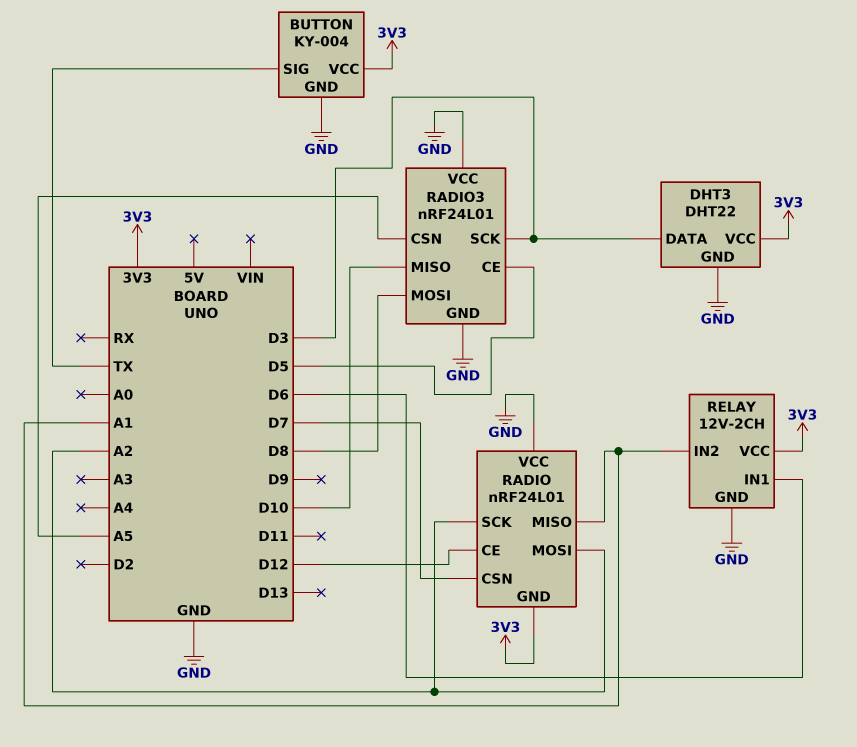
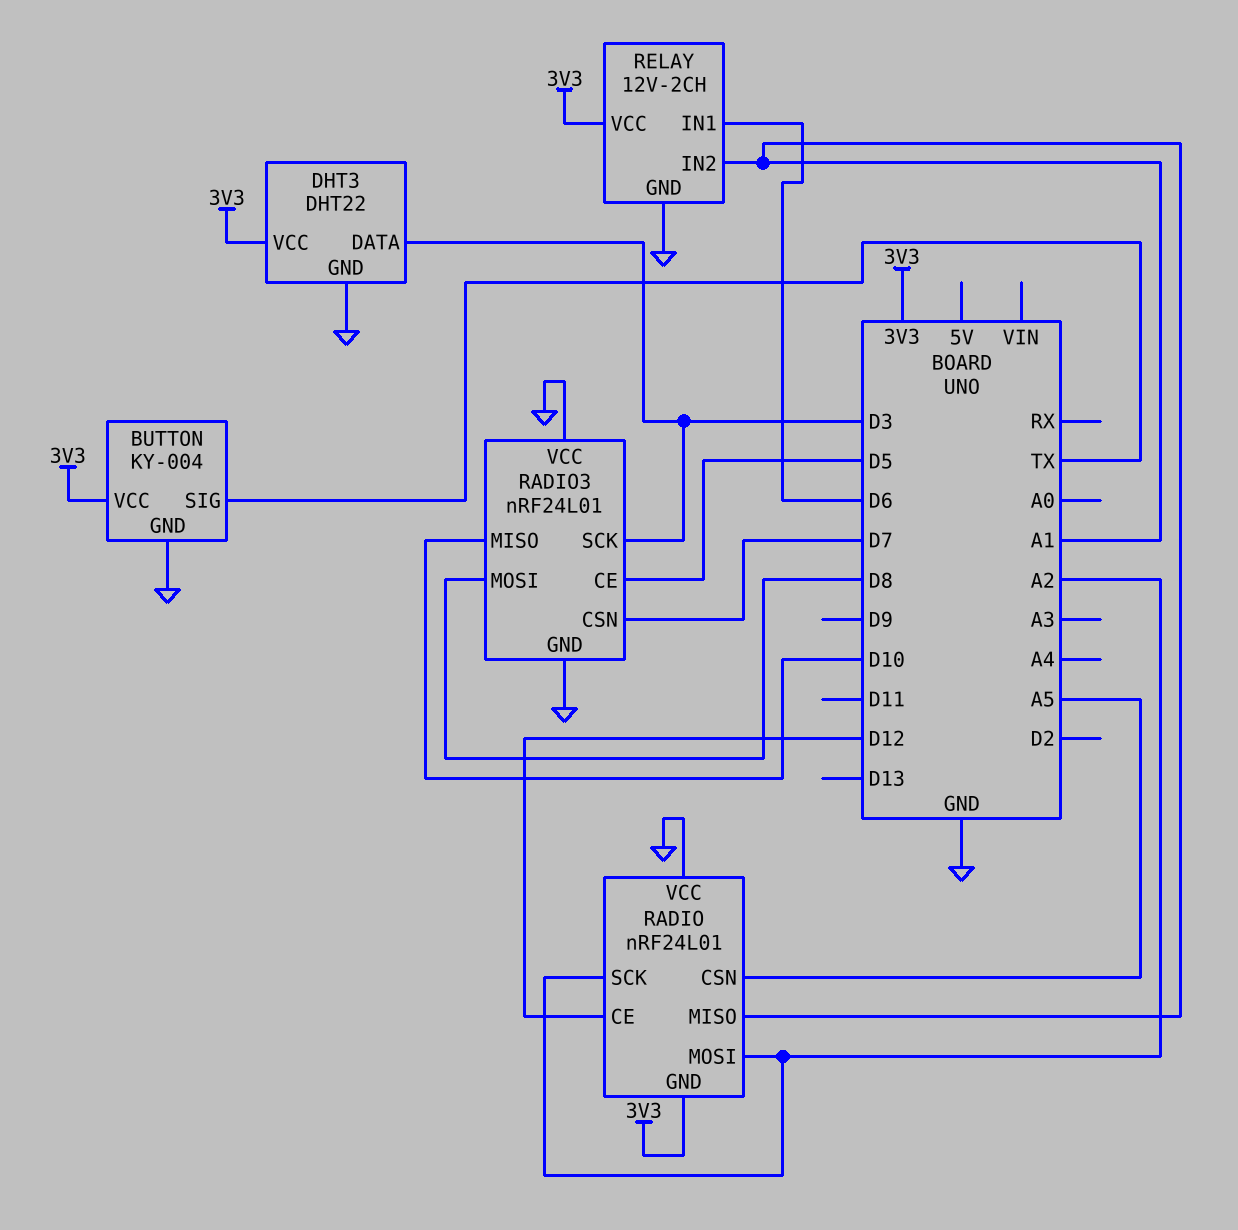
RADIO pin CSN: D7 -> A5
RADIO3 pin CSN: A5 -> D7

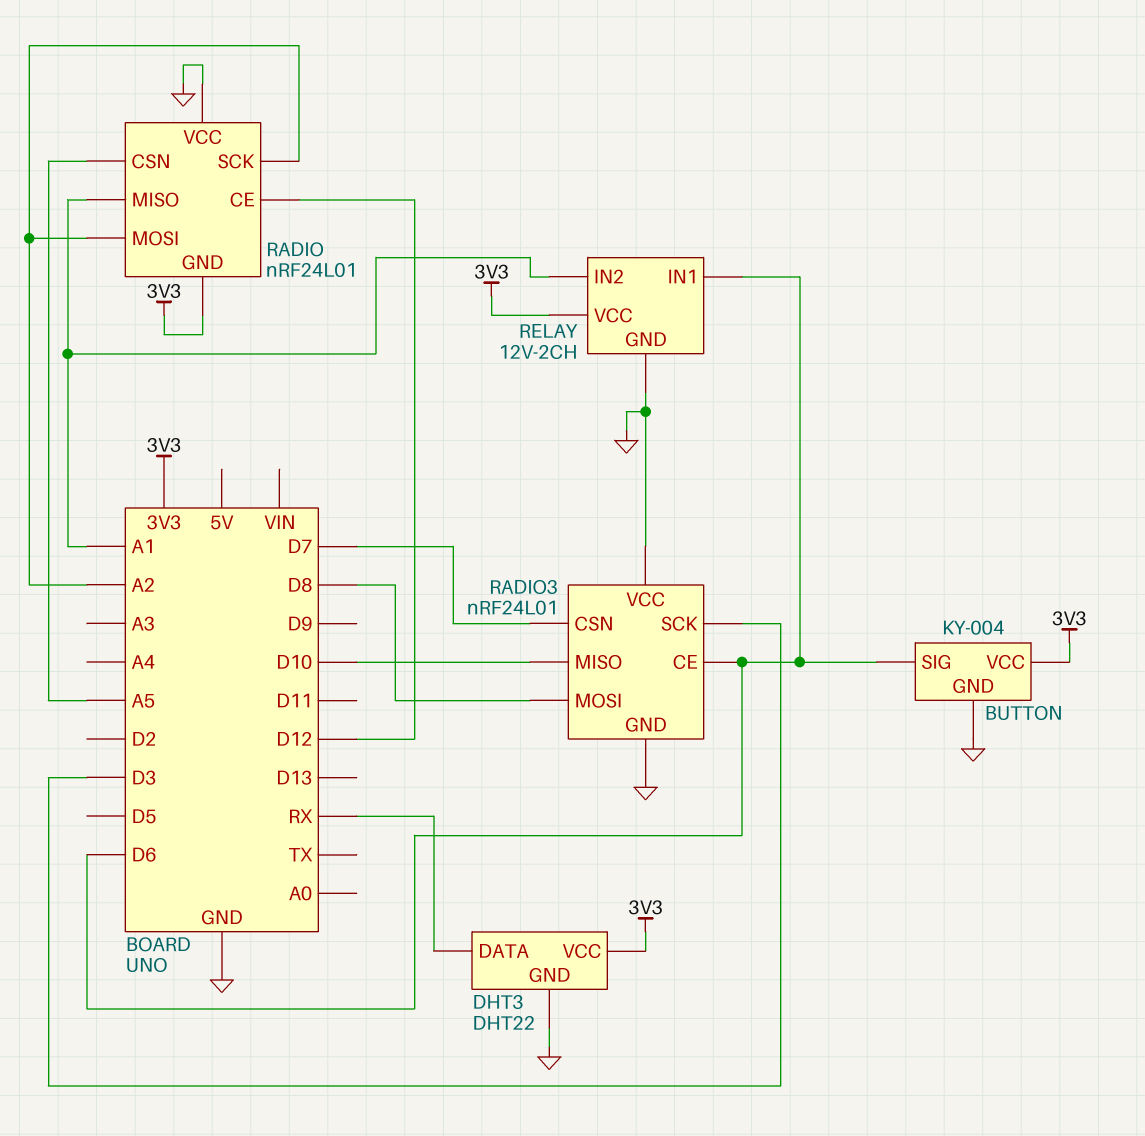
BUTTON pin SIG: TX -> D6
DHT3 pin DATA: D3 -> RX
RADIO3 pin CE: D5 -> D6

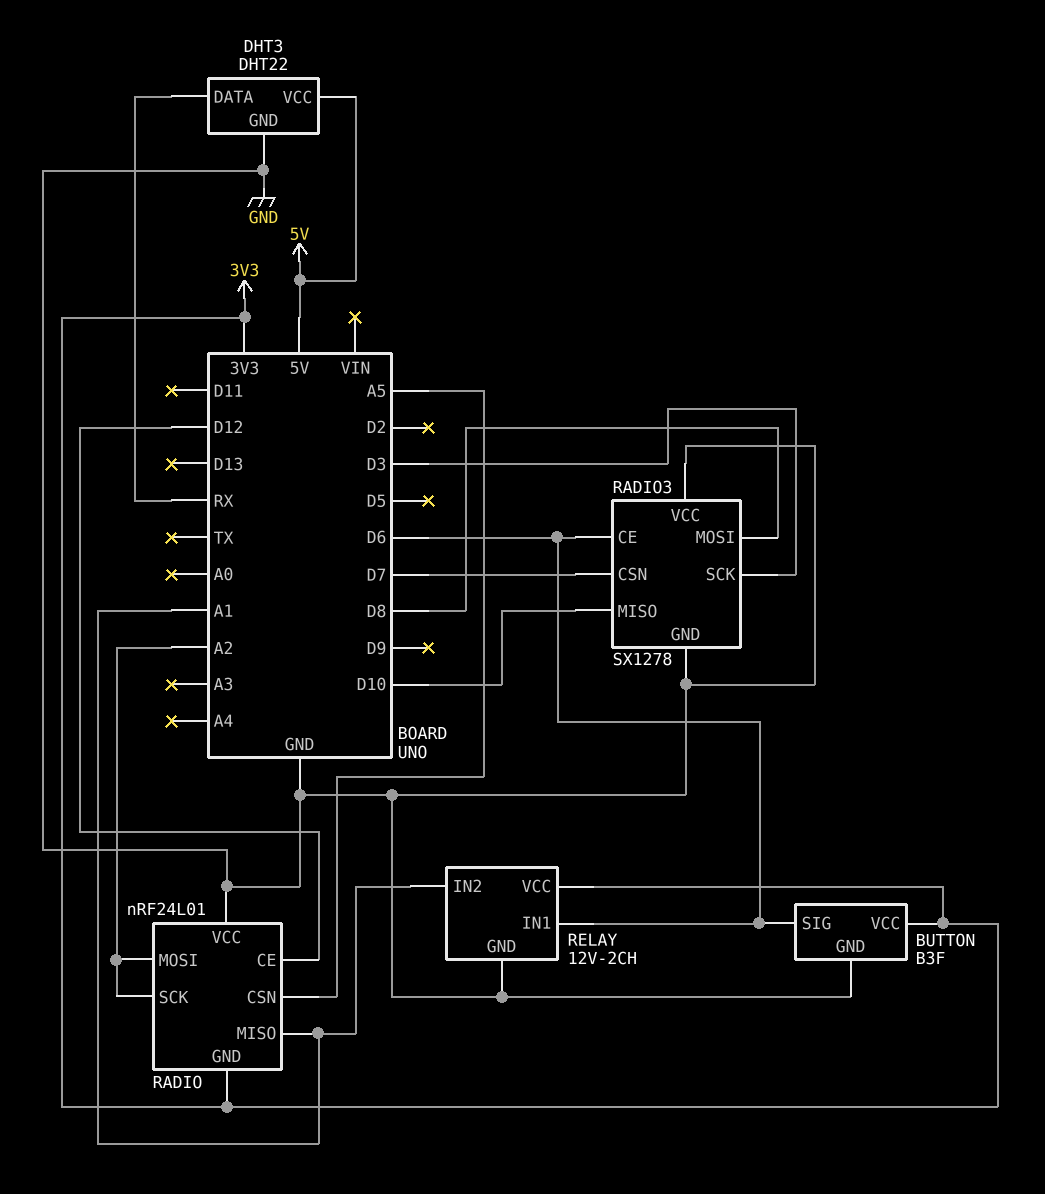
BUTTON: KY-004 -> B3F
DHT3 pin VCC: 3V3 -> 5V
RADIO3: nRF24L01 -> SX1278

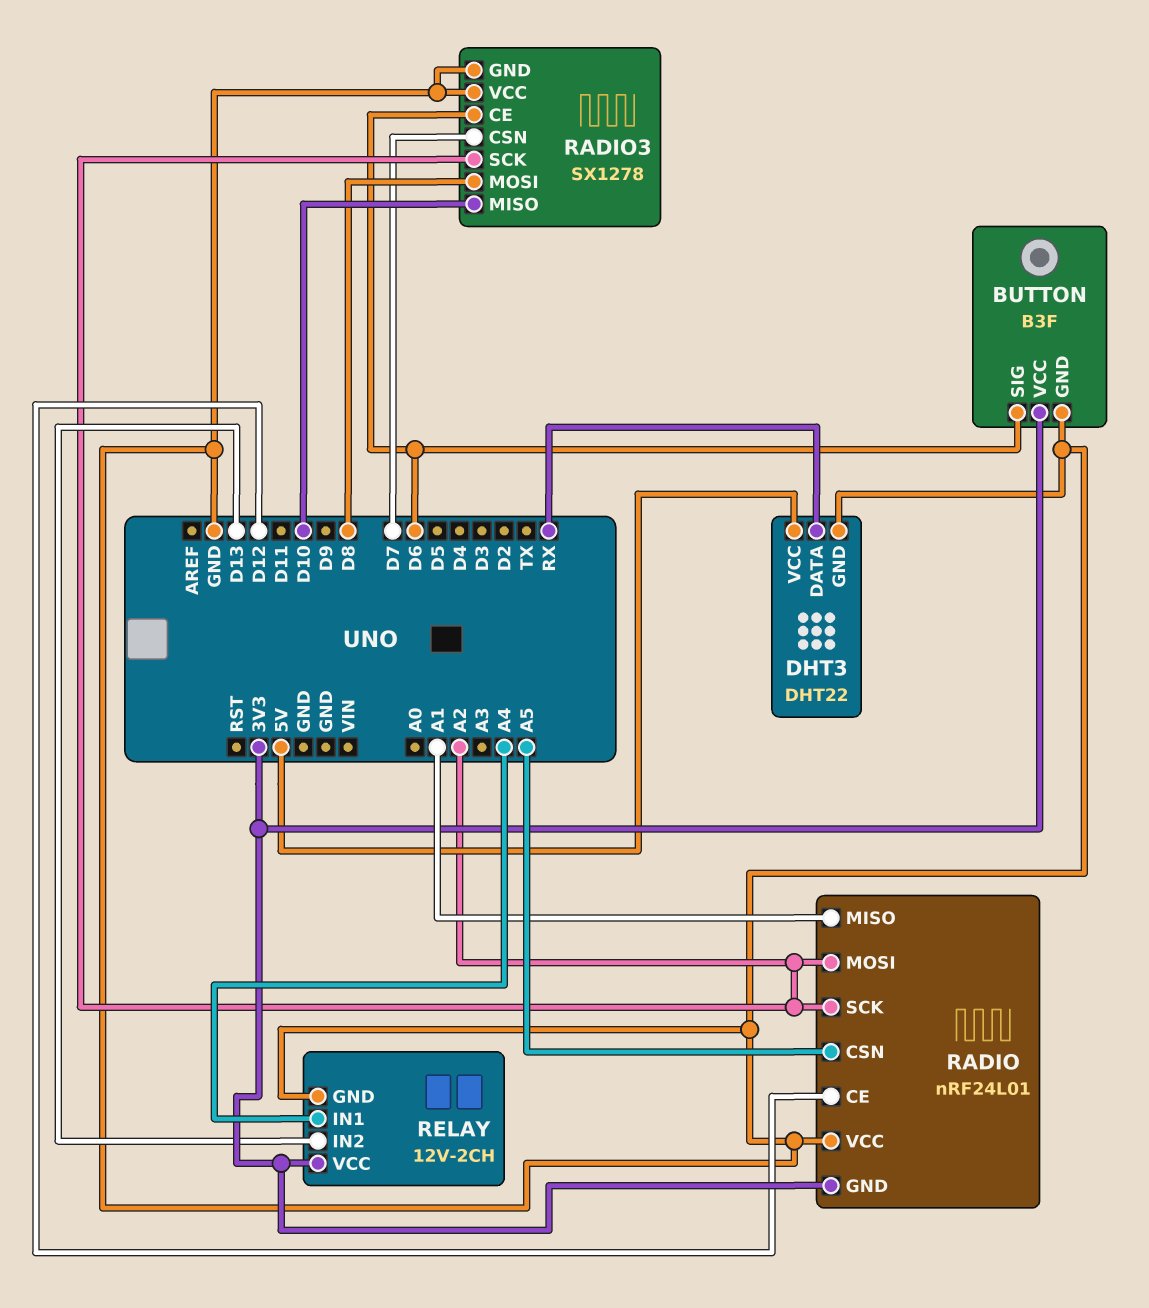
RADIO3 pin SCK: D3 -> A2
RELAY pin IN1: D6 -> A4
RELAY pin IN2: A1 -> D13

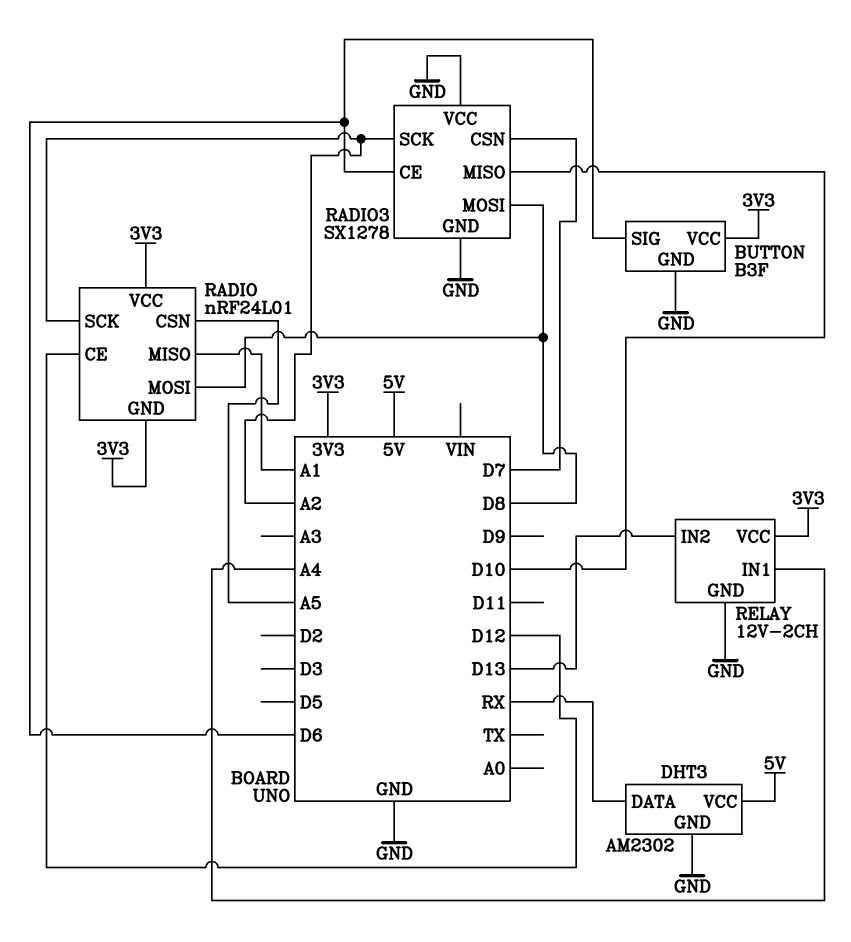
DHT3: DHT22 -> AM2302
RADIO pin MOSI: A2 -> D8
RADIO pin VCC: GND -> 3V3

